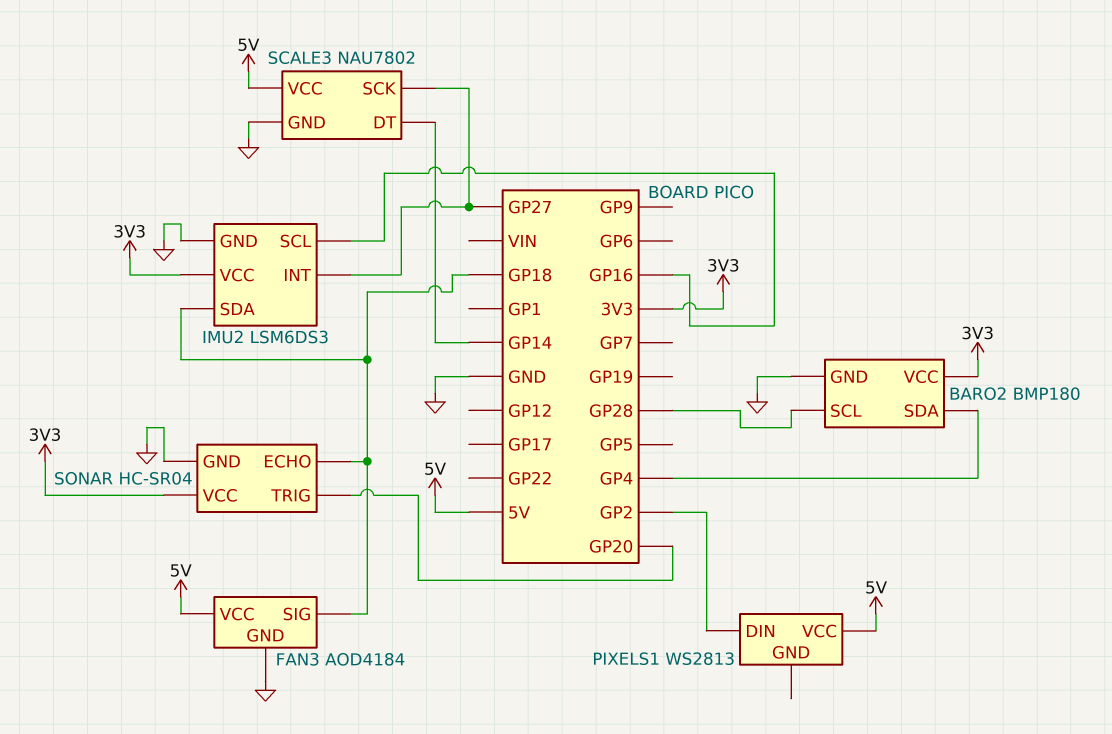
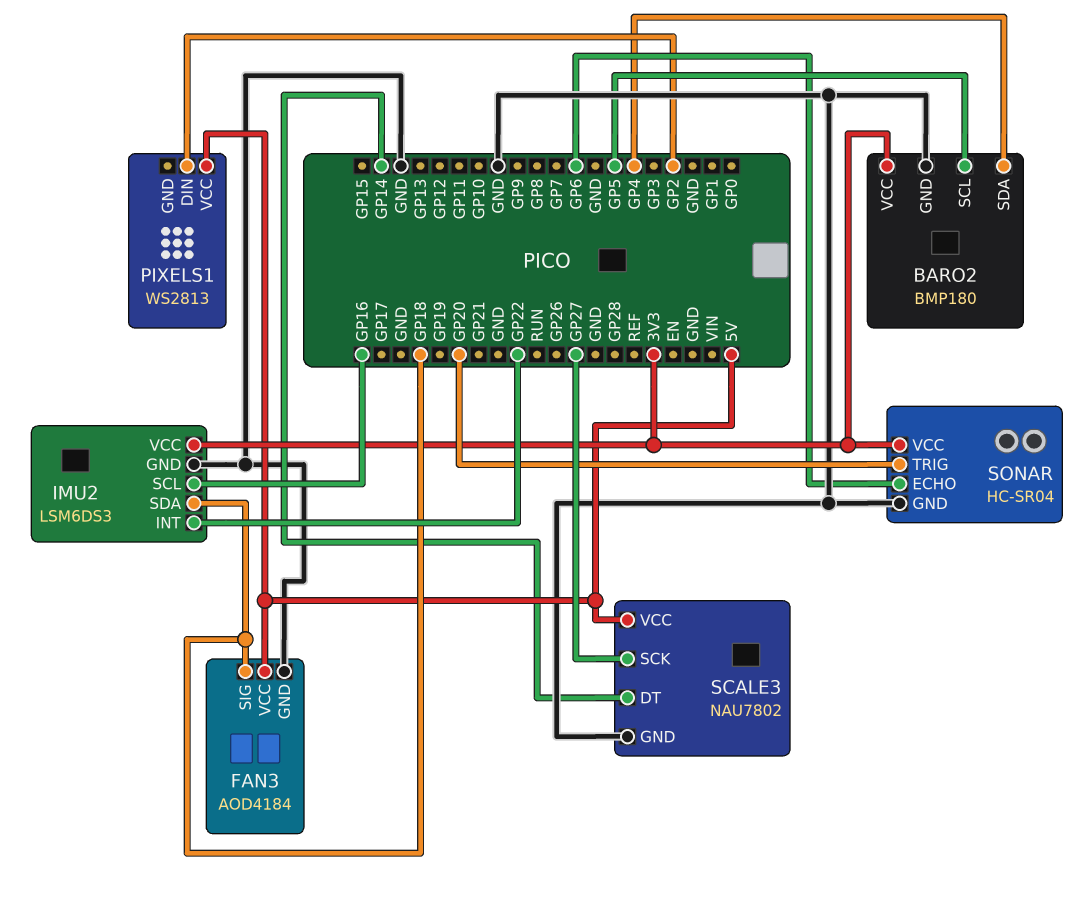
BARO2 pin SCL: GP28 -> GP5
IMU2 pin INT: GP27 -> GP22
SONAR pin ECHO: GP18 -> GP6

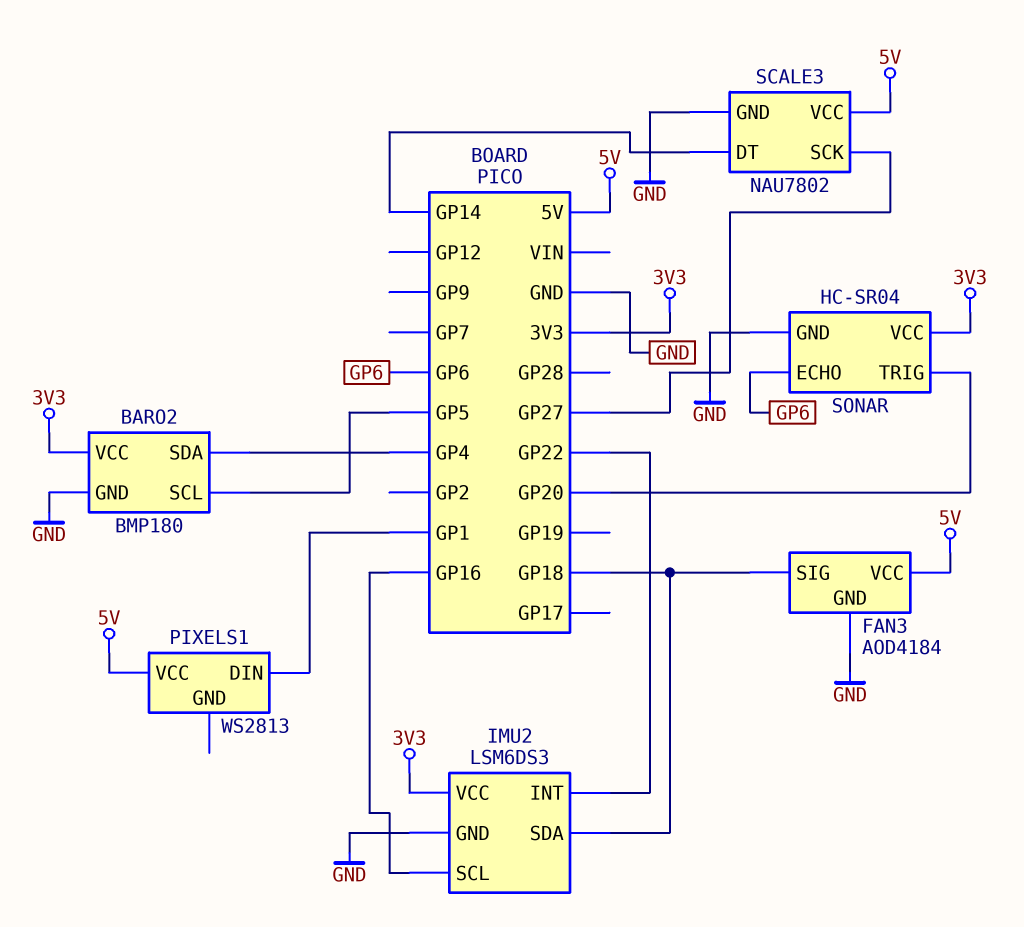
PIXELS1 pin DIN: GP2 -> GP1

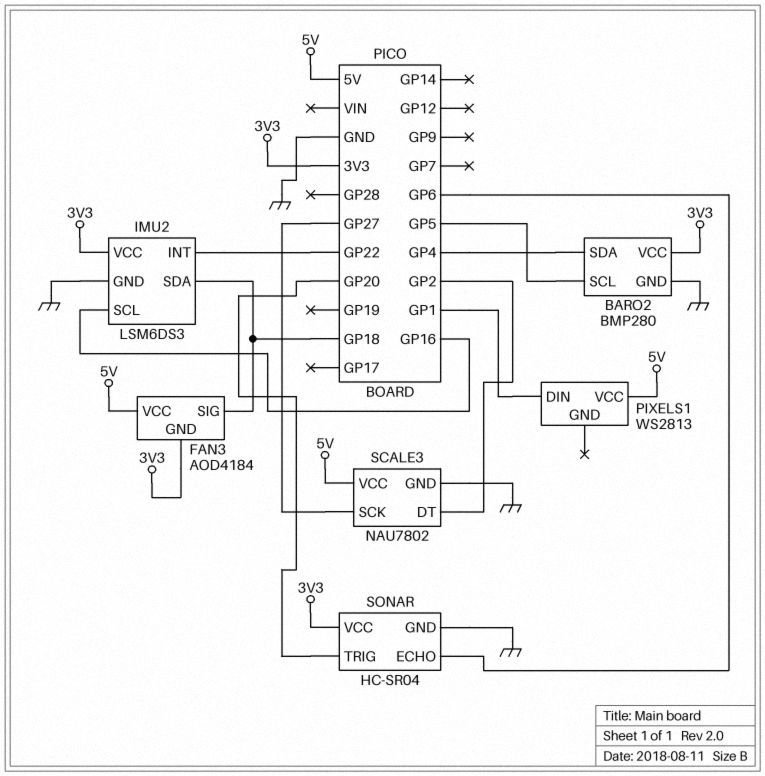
BARO2: BMP180 -> BMP280
FAN3 pin GND: GND -> 3V3
SCALE3 pin DT: GP14 -> GP2

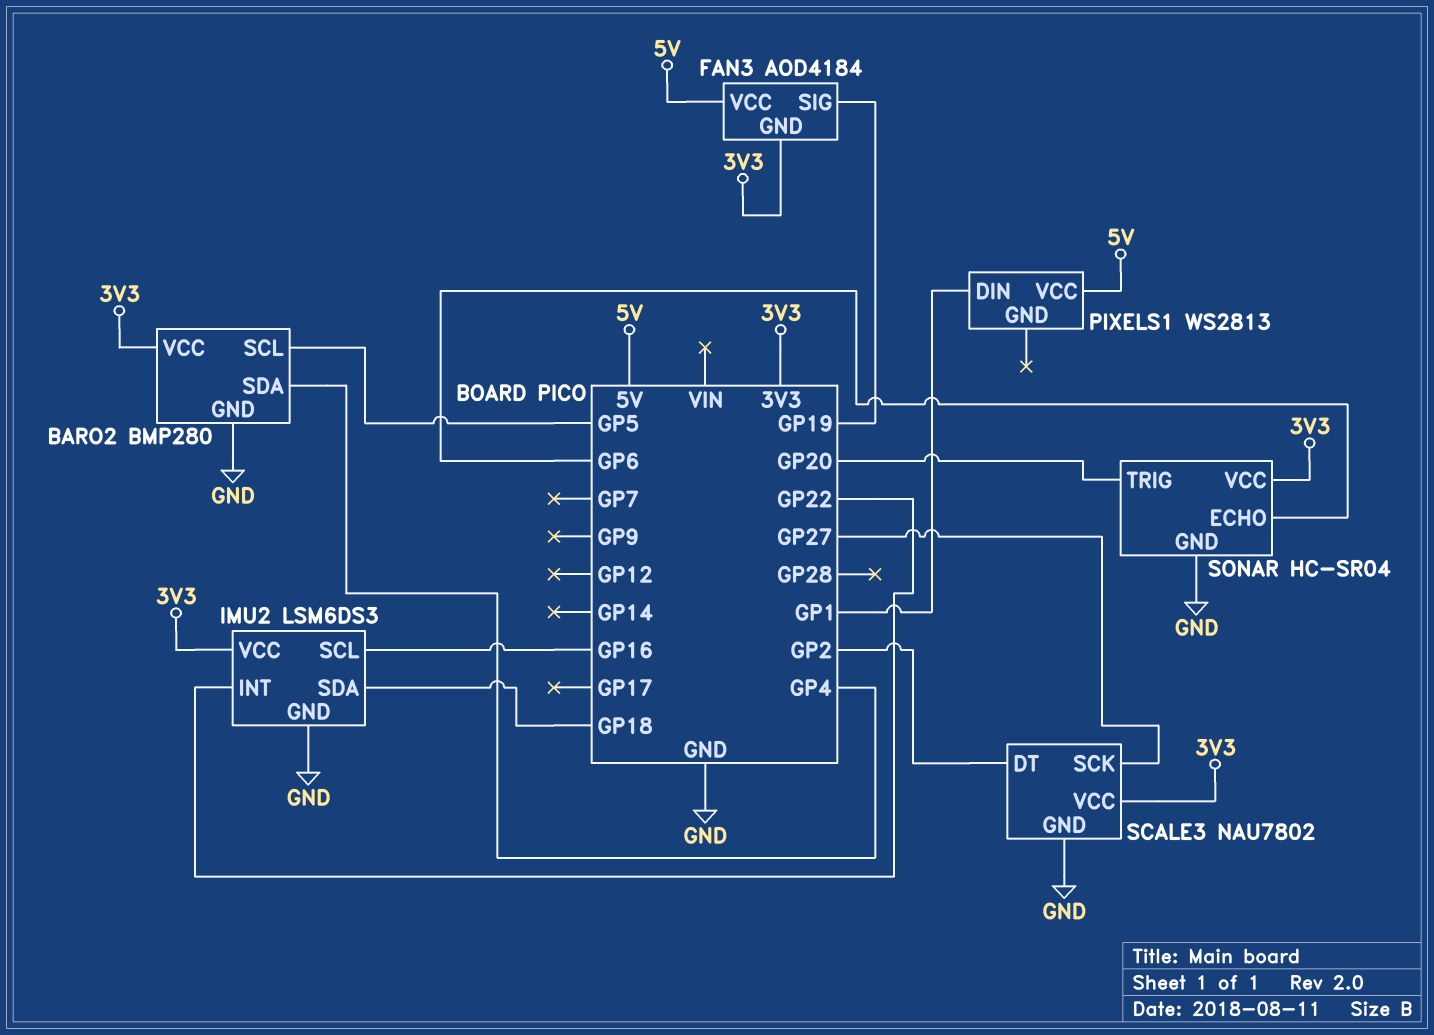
FAN3 pin SIG: GP18 -> GP19
SCALE3 pin VCC: 5V -> 3V3

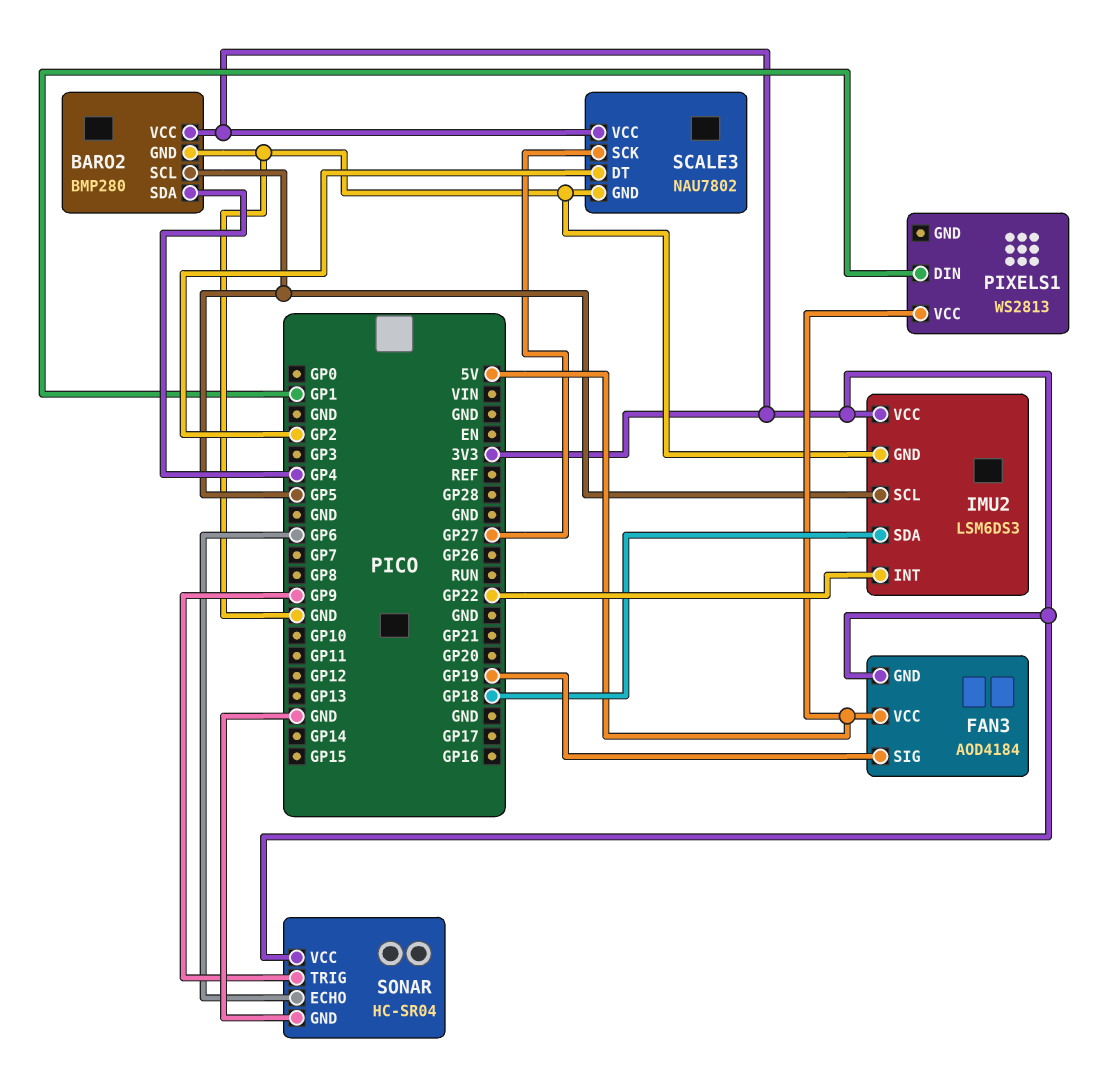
IMU2 pin SCL: GP16 -> GP5
SONAR pin TRIG: GP20 -> GP9

